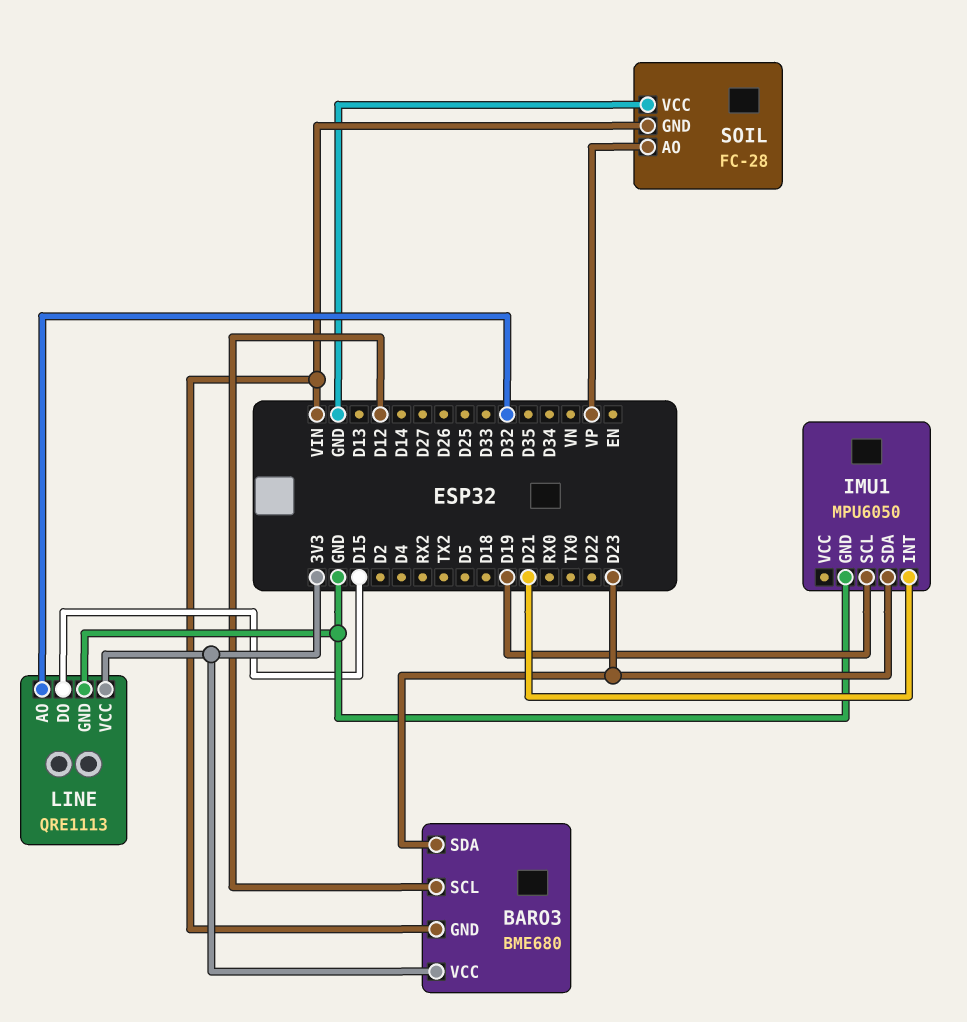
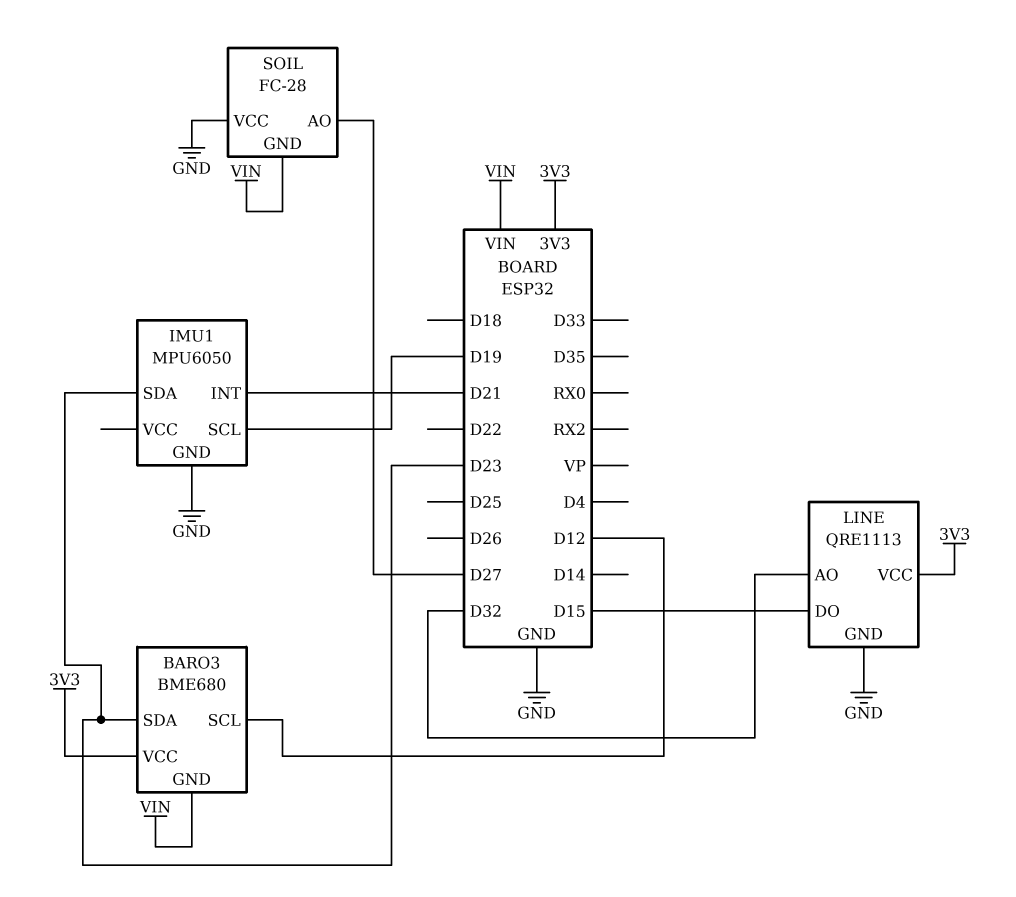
SOIL pin AO: VP -> D27

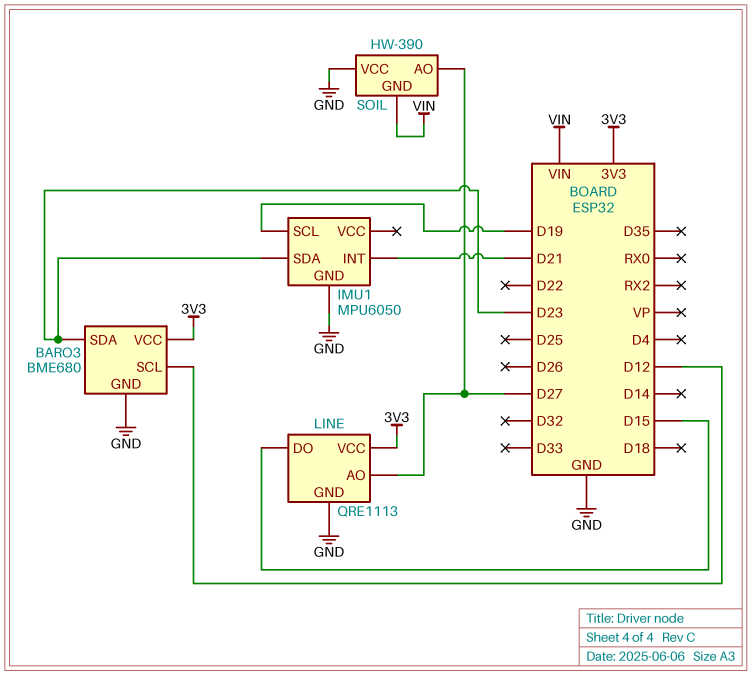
BARO3 pin GND: VIN -> GND
LINE pin AO: D32 -> D27
SOIL: FC-28 -> HW-390

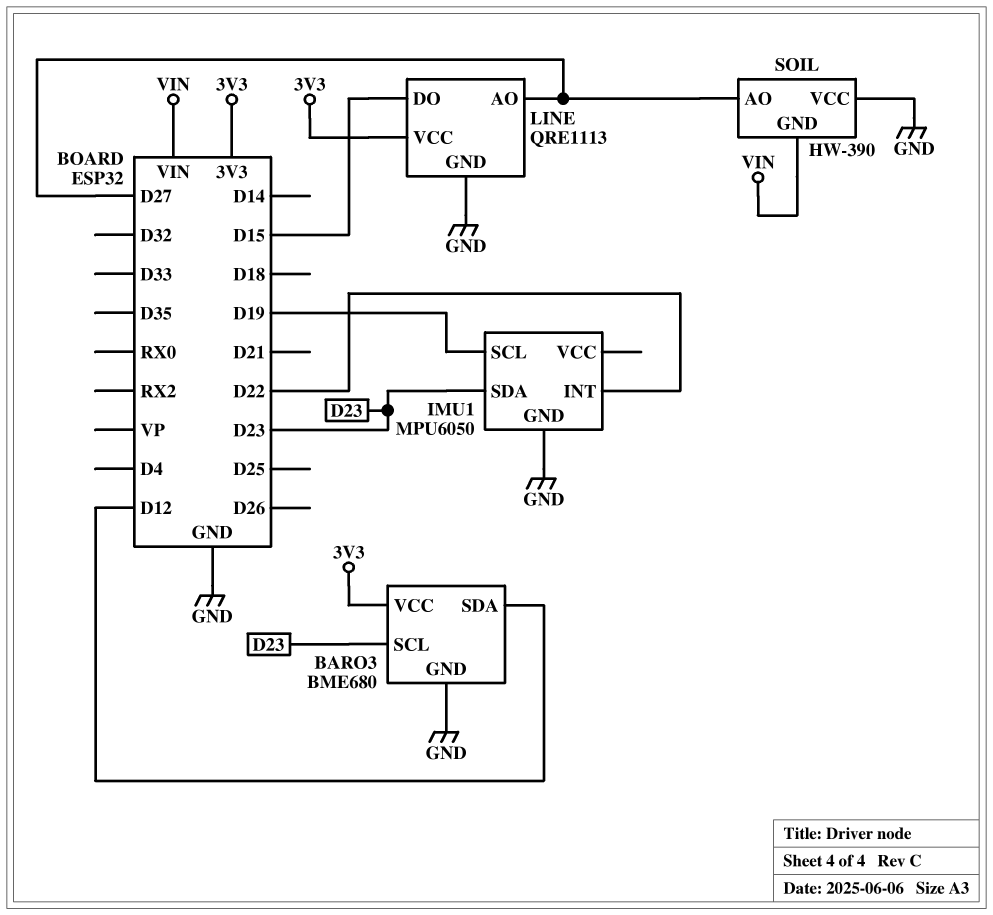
BARO3 pin SCL: D12 -> D23
BARO3 pin SDA: D23 -> D12
IMU1 pin INT: D21 -> D22

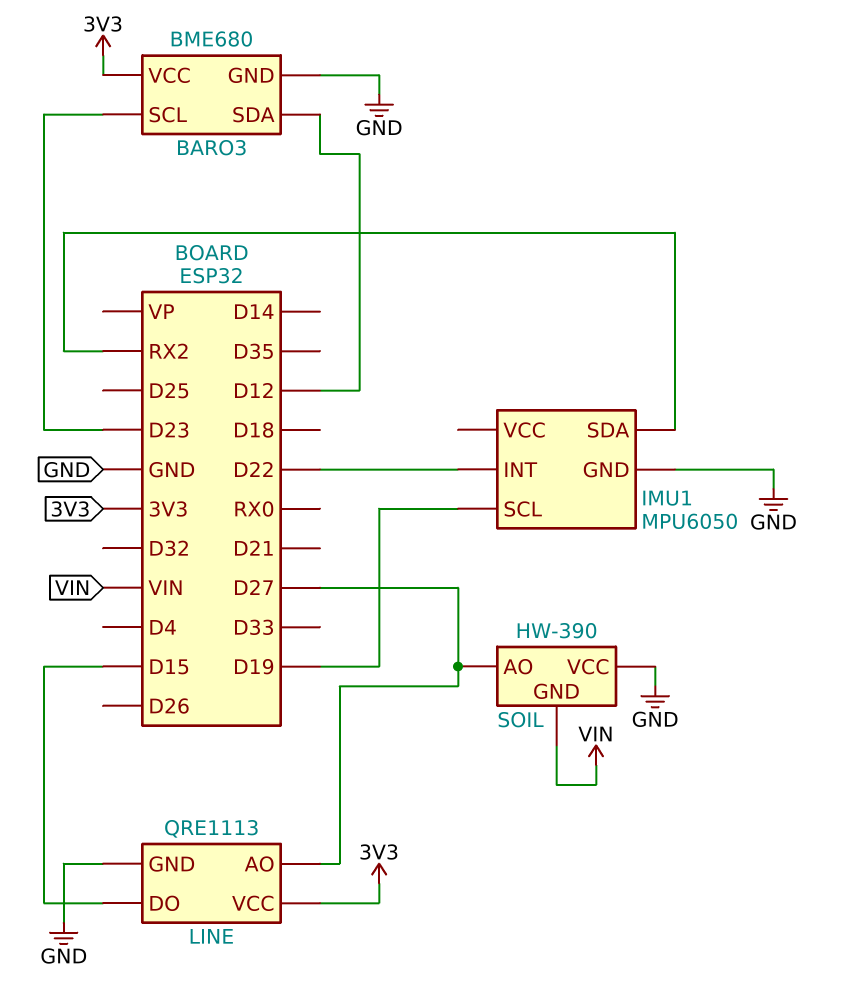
IMU1 pin SDA: D23 -> RX2

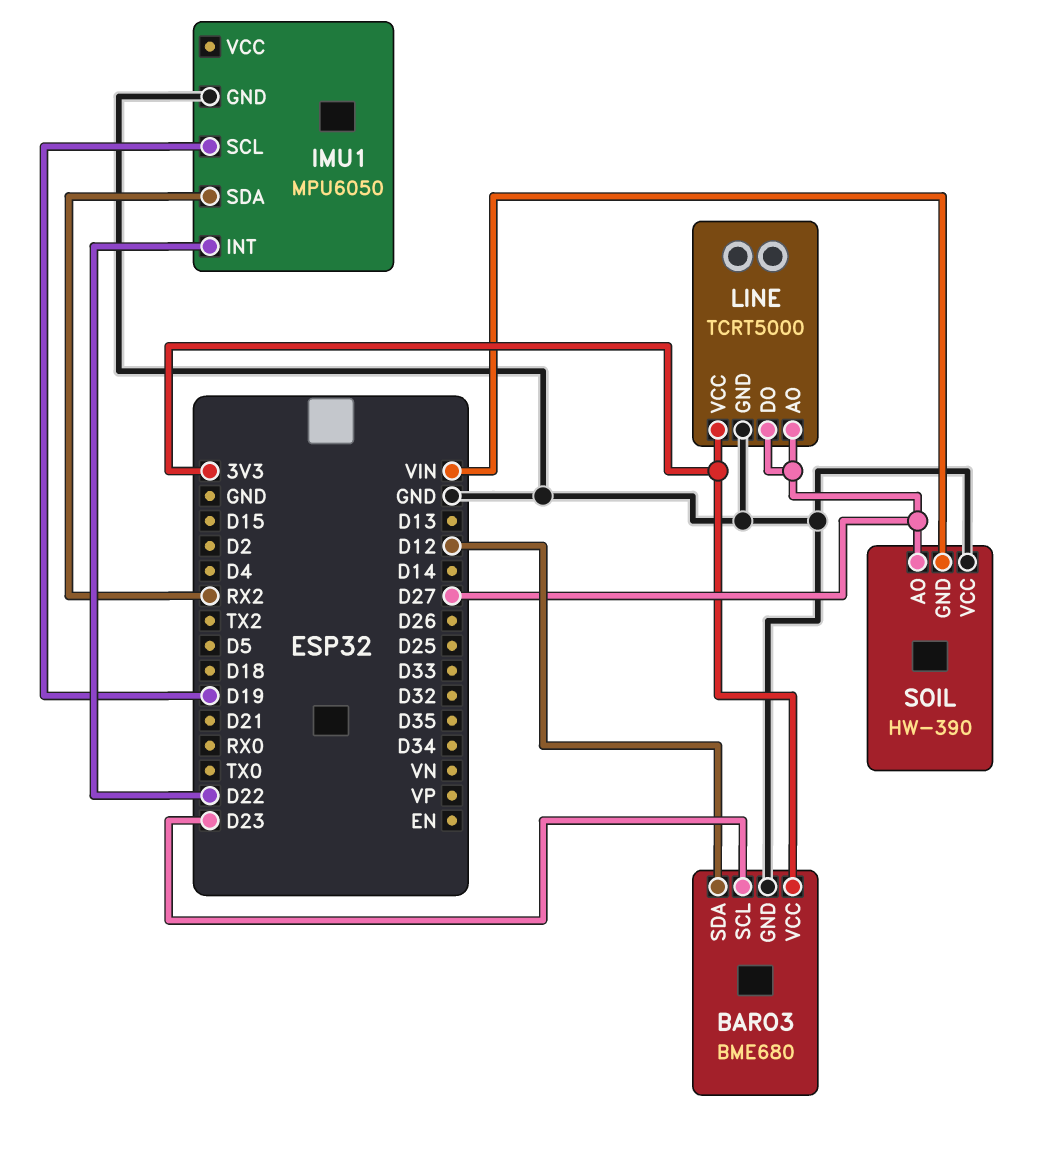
LINE: QRE1113 -> TCRT5000
LINE pin DO: D15 -> D27

